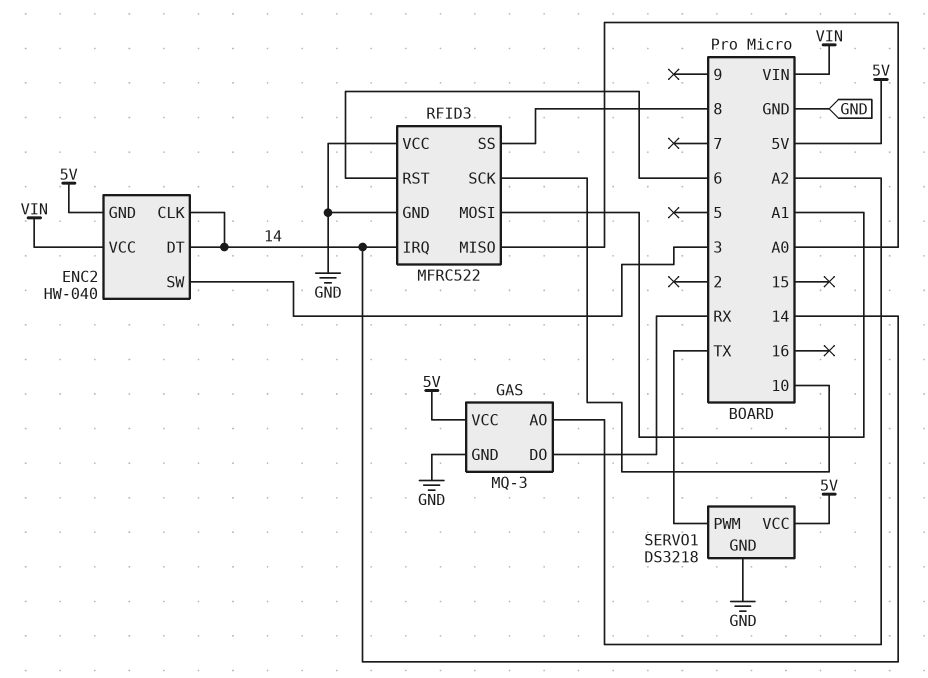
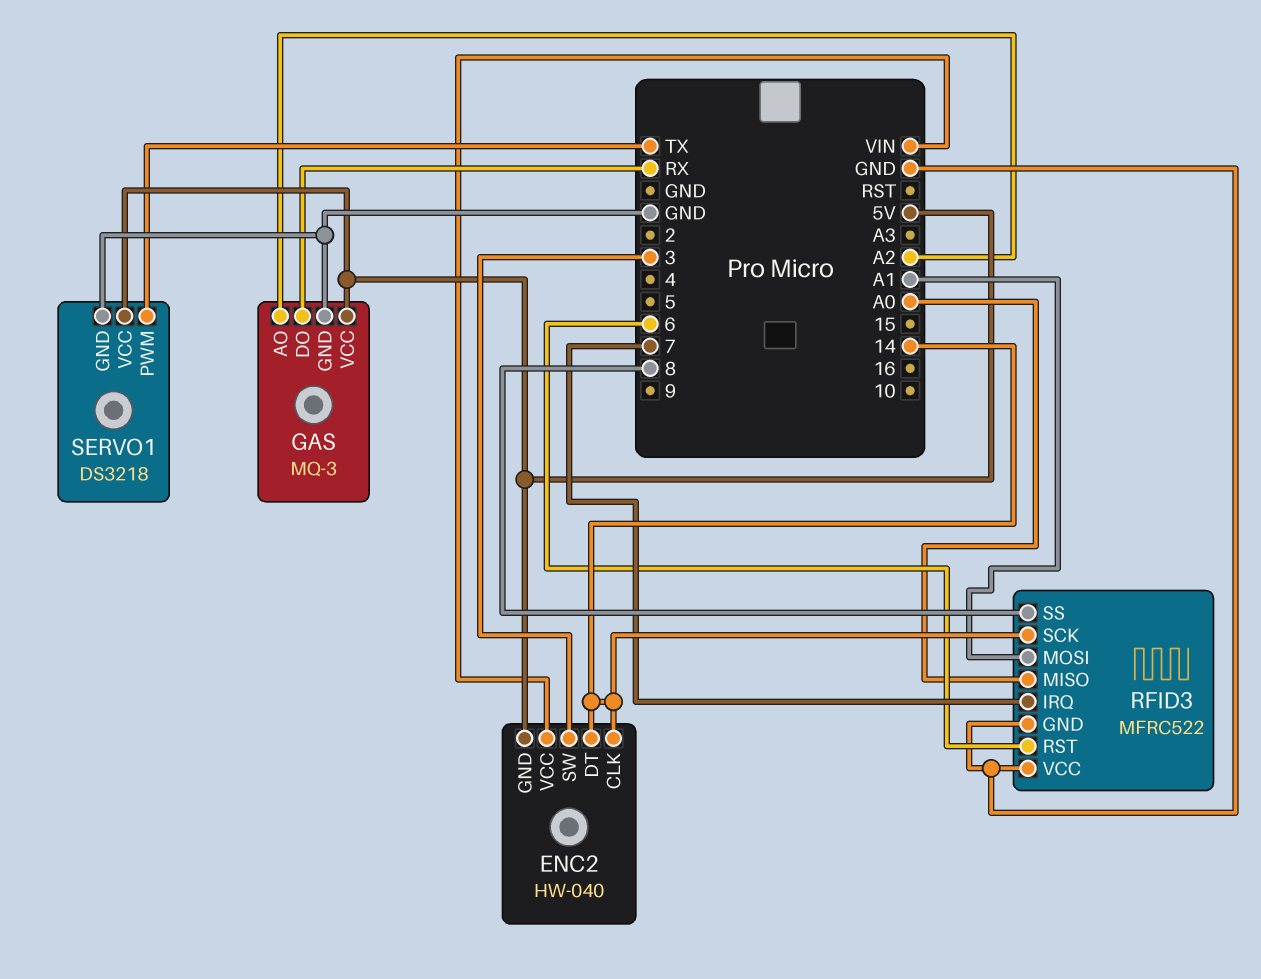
RFID3 pin IRQ: 14 -> 7
RFID3 pin SCK: 10 -> 14

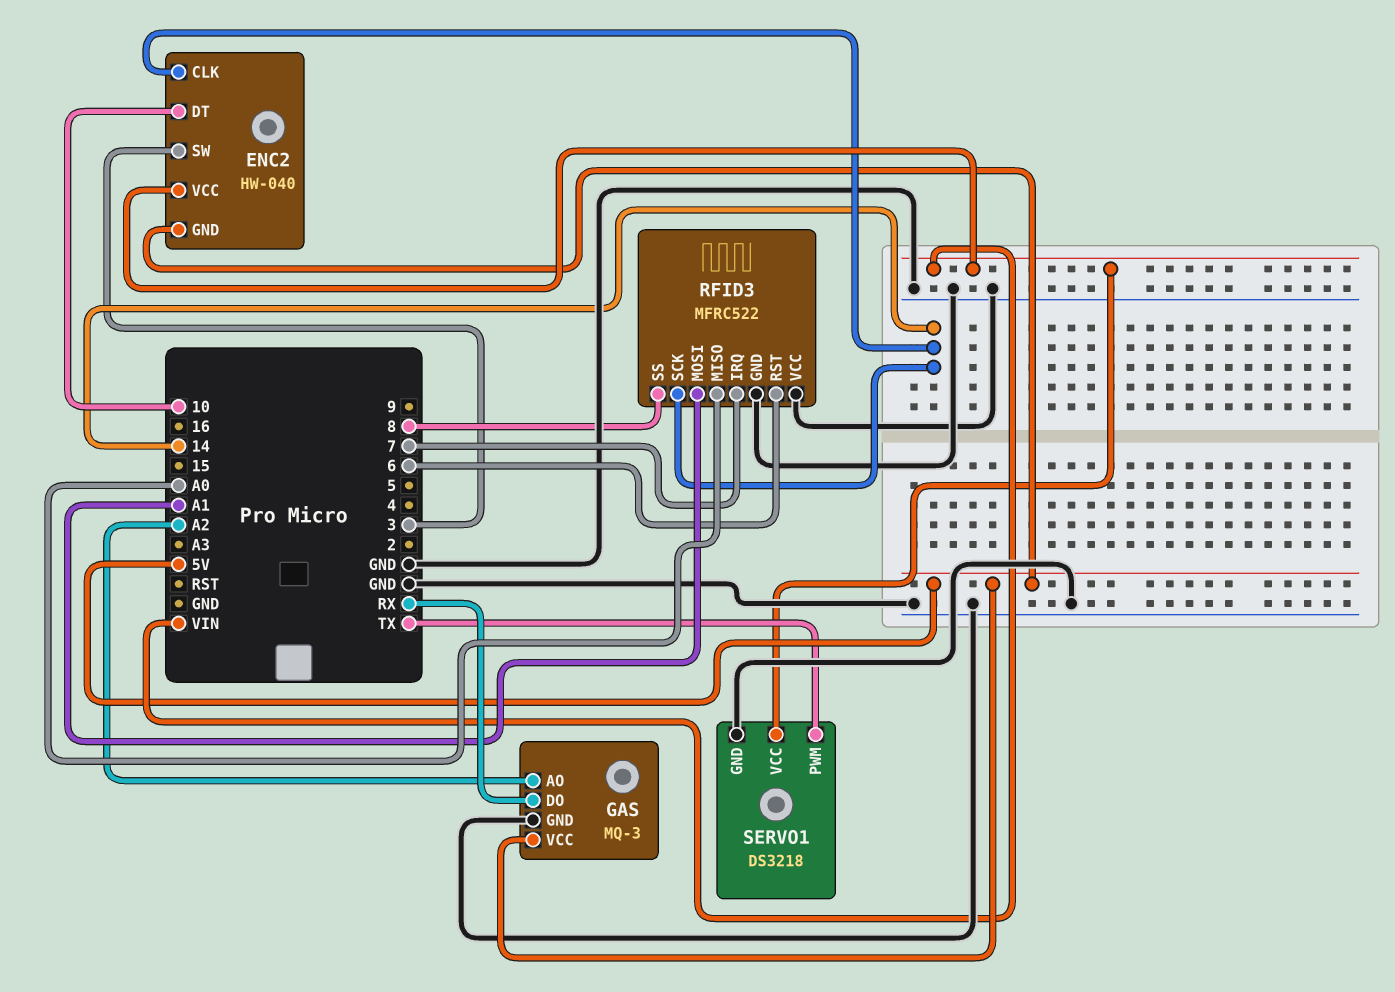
ENC2 pin DT: 14 -> 10
SERVO1 pin VCC: 5V -> VIN

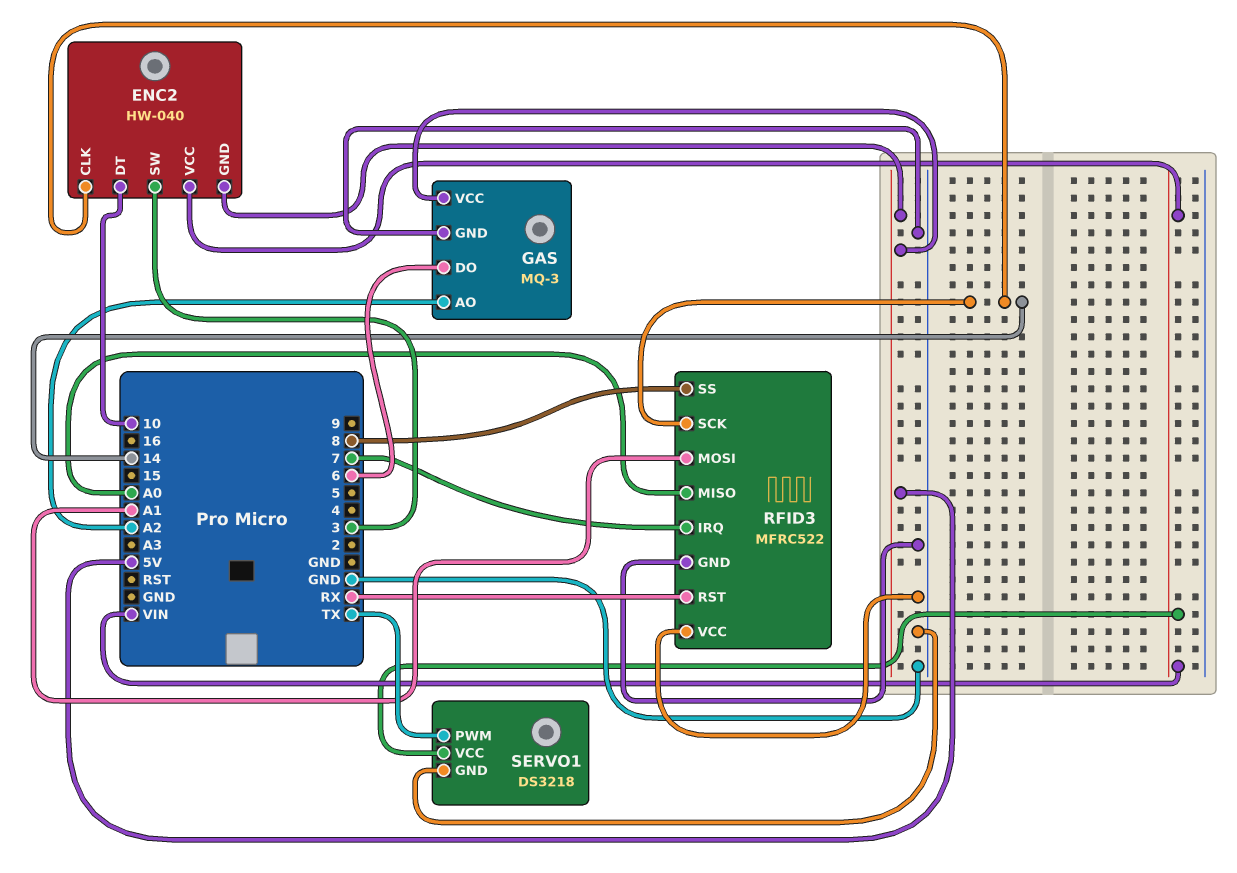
GAS pin DO: RX -> 6
RFID3 pin RST: 6 -> RX

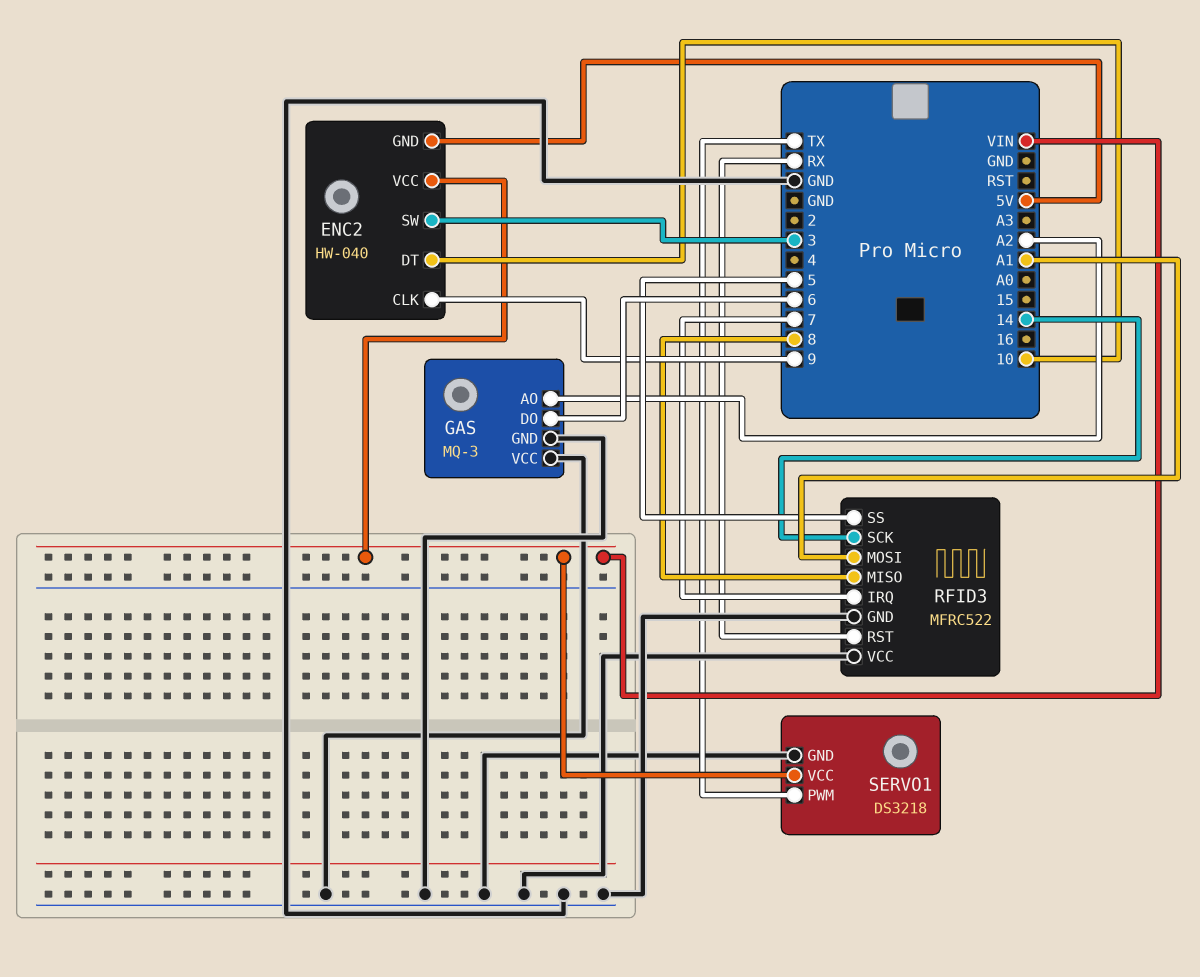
ENC2 pin CLK: 14 -> 9
GAS pin VCC: 5V -> GND
RFID3 pin MISO: A0 -> 8
RFID3 pin SS: 8 -> 5

